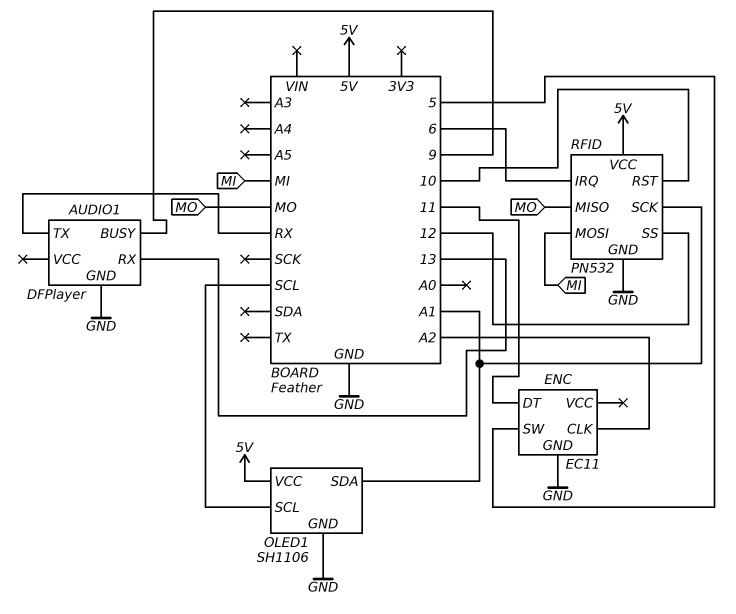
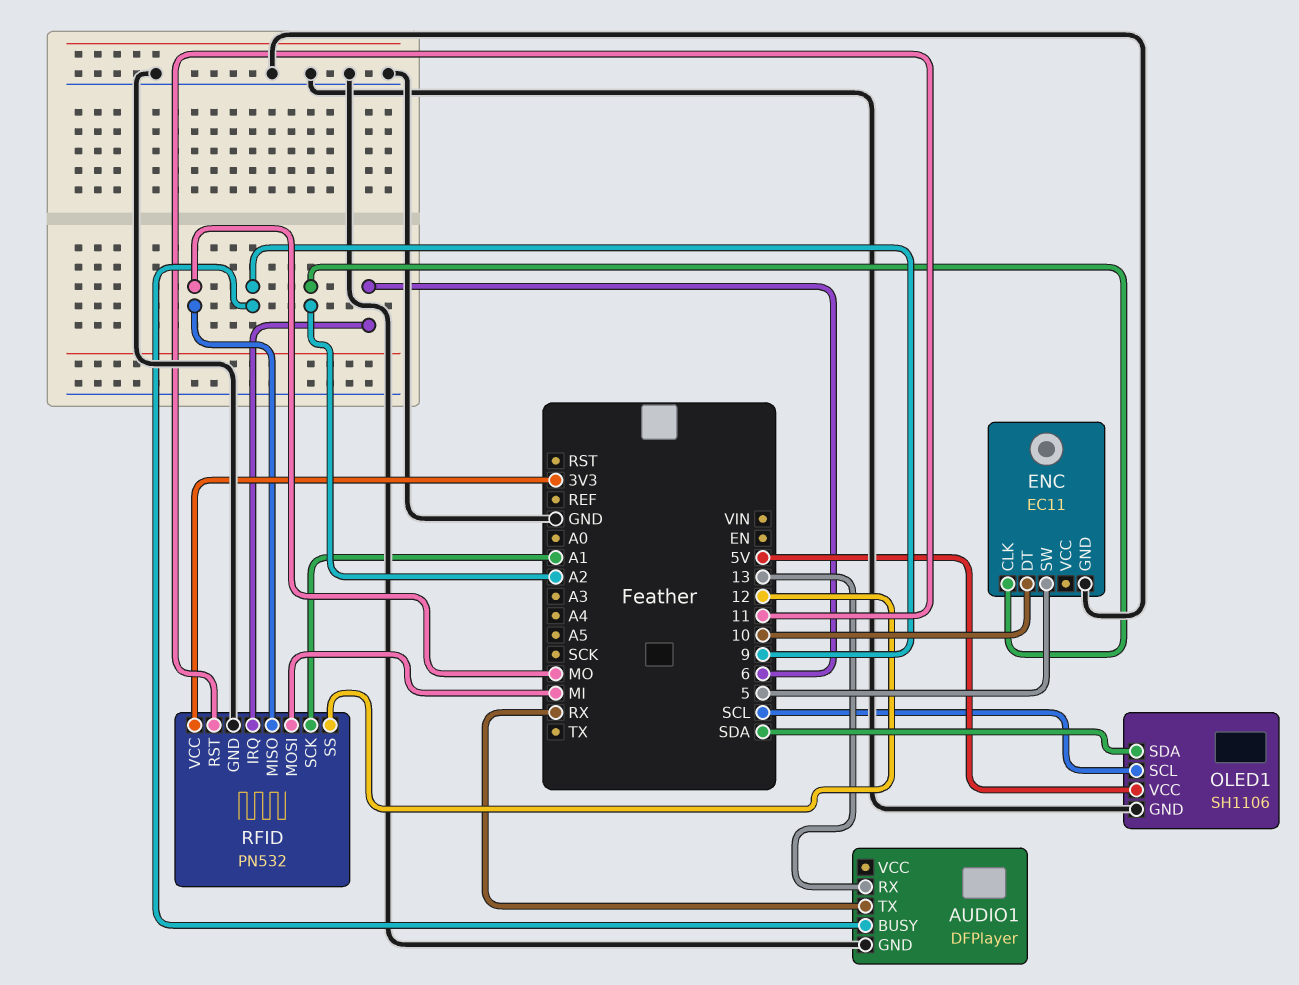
ENC pin DT: 11 -> 10
OLED1 pin SDA: A1 -> SDA
RFID pin RST: 10 -> 11
RFID pin VCC: 5V -> 3V3

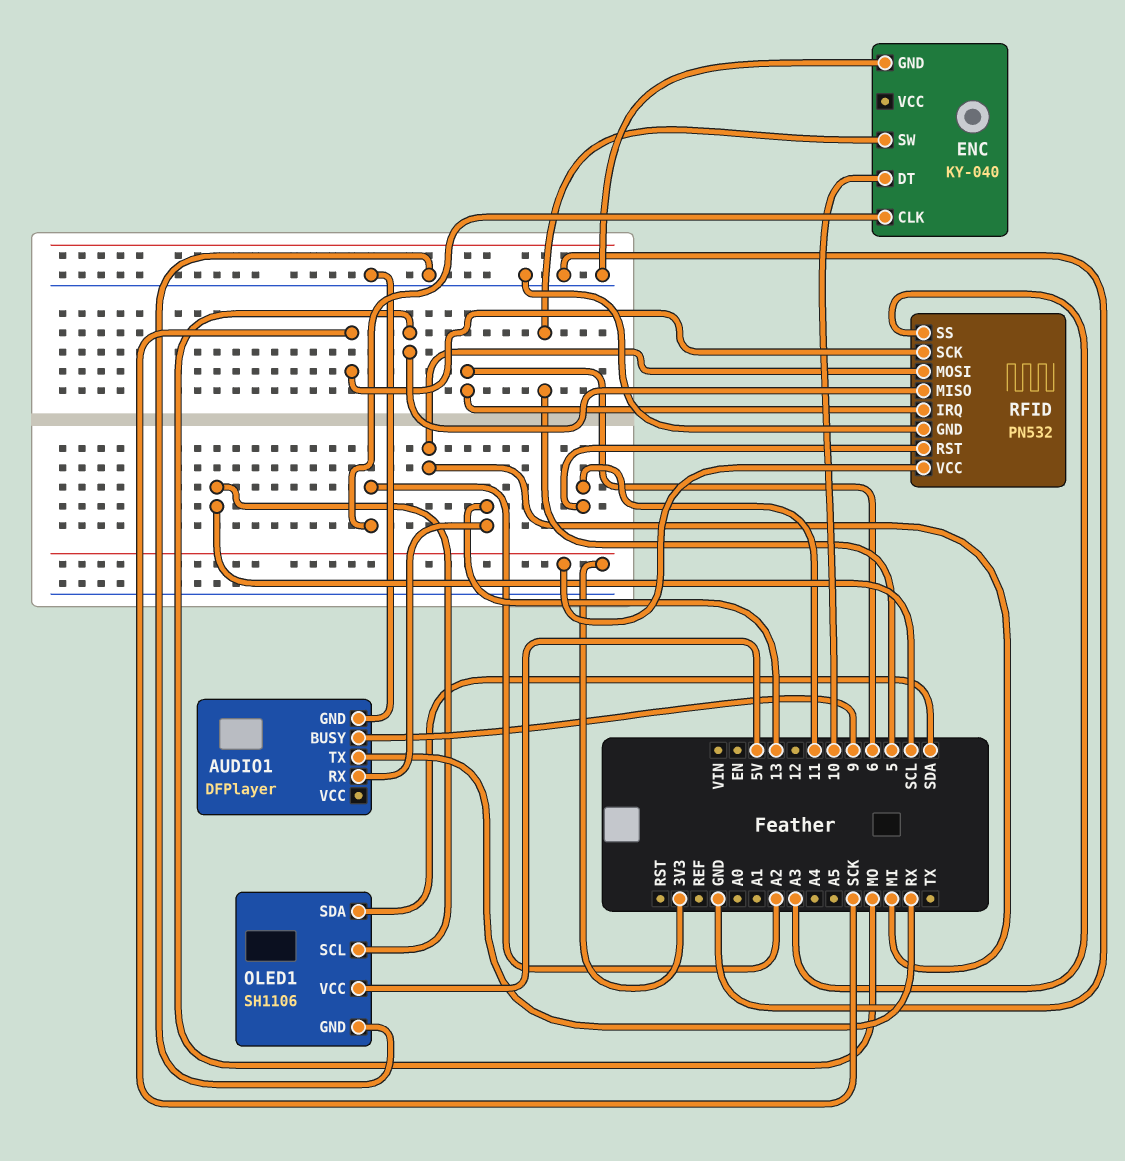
ENC: EC11 -> KY-040
RFID pin SCK: A1 -> SCK
RFID pin SS: 12 -> A3

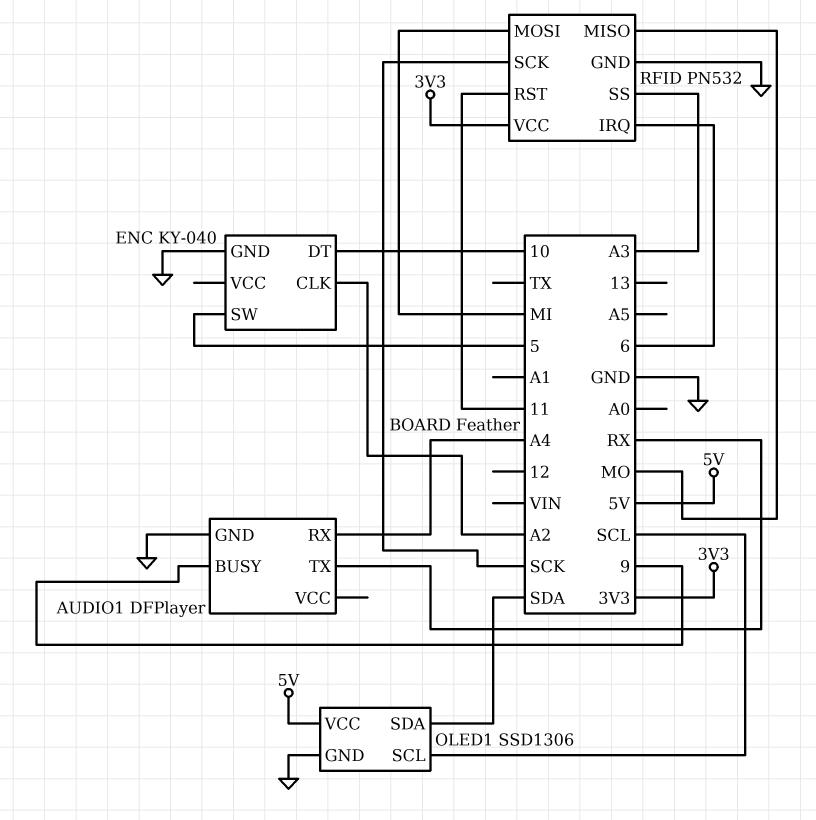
AUDIO1 pin RX: 13 -> A4
OLED1: SH1106 -> SSD1306

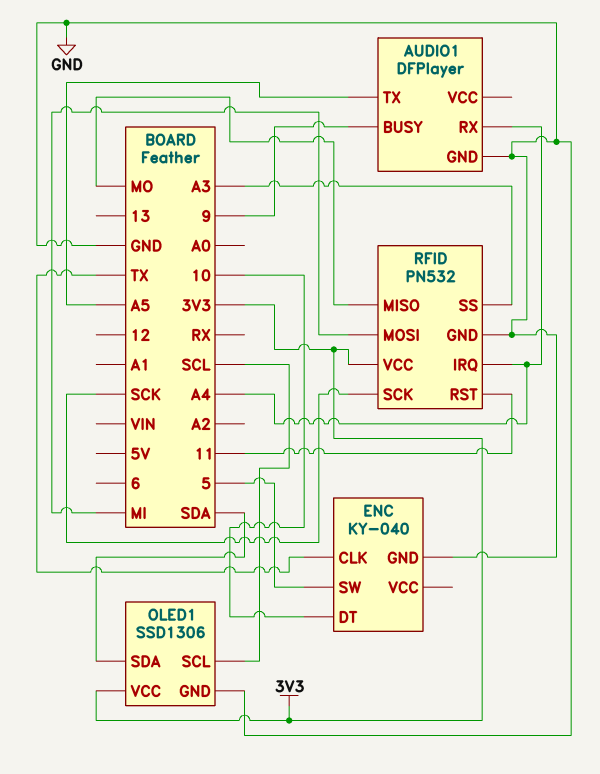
AUDIO1 pin TX: RX -> A5
ENC pin CLK: A2 -> TX
OLED1 pin VCC: 5V -> 3V3
RFID pin IRQ: 6 -> A4

